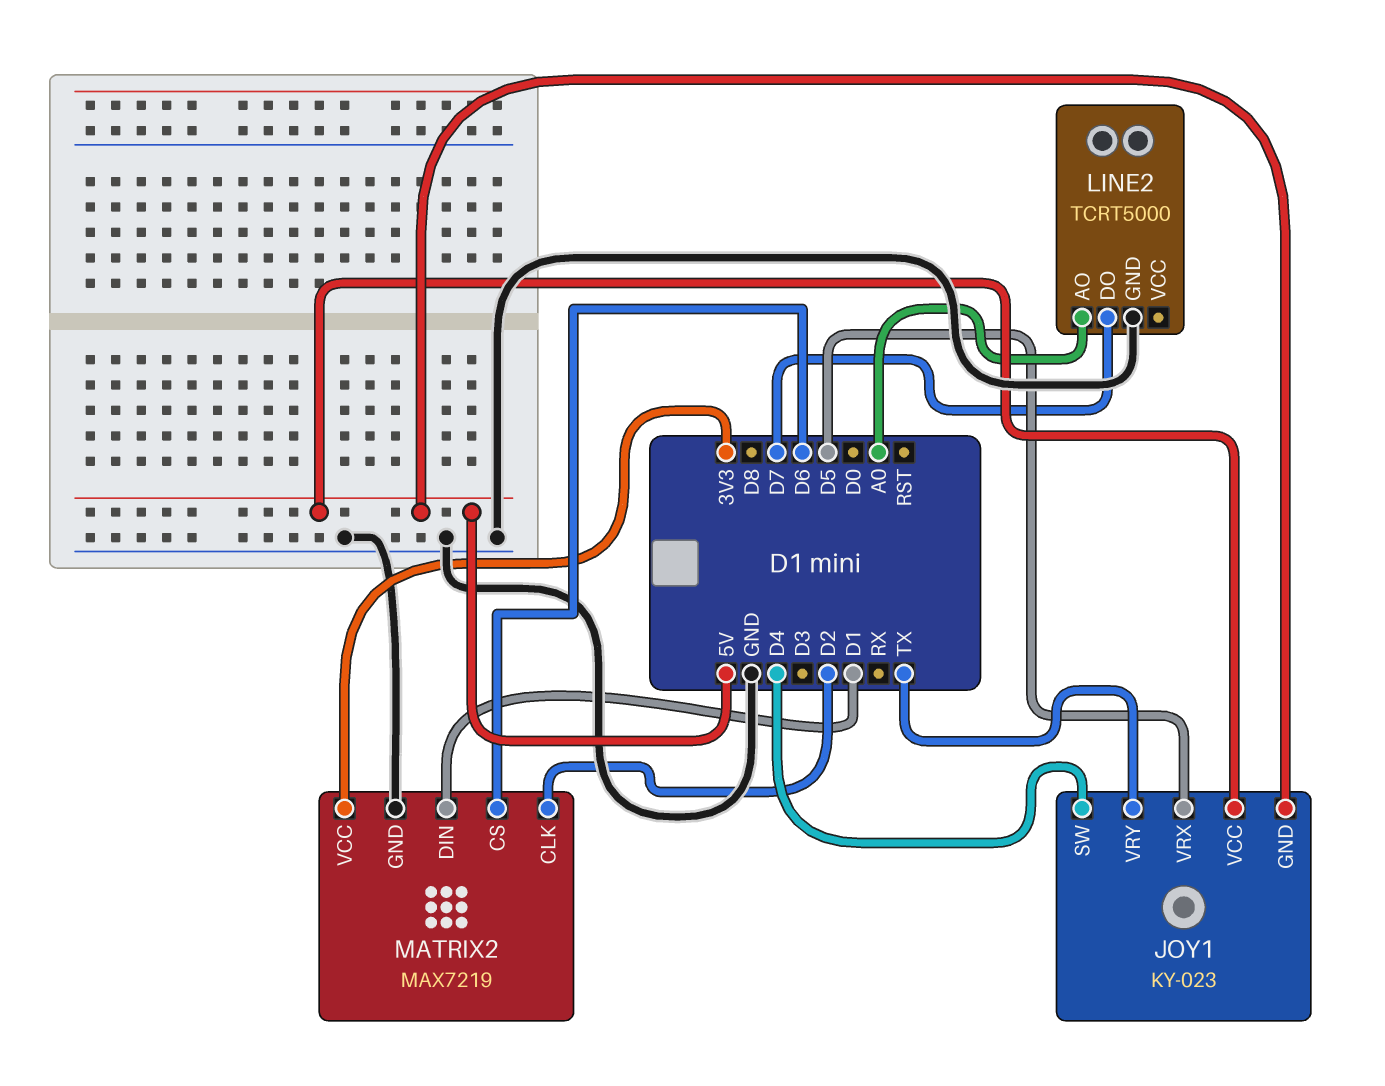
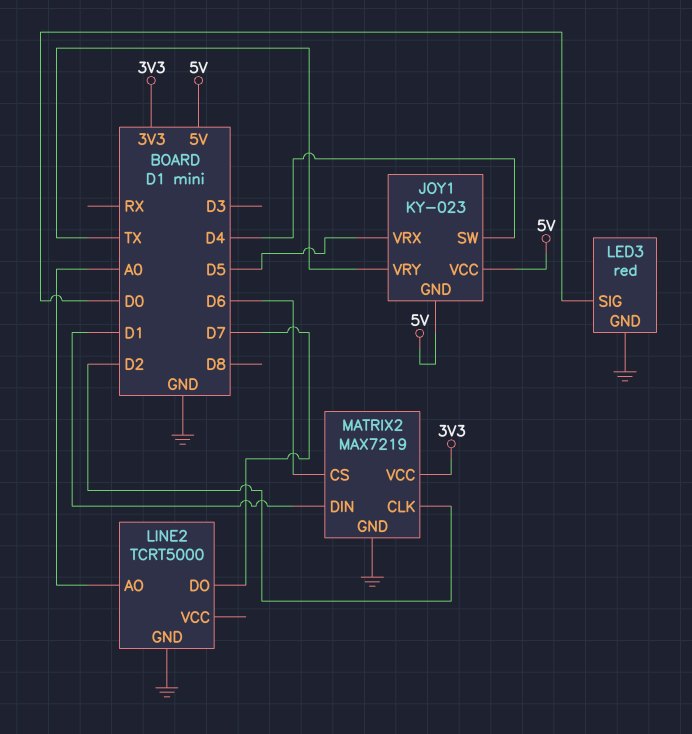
LED3: none -> red
LED3 pin GND: none -> GND
LED3 pin SIG: none -> D0

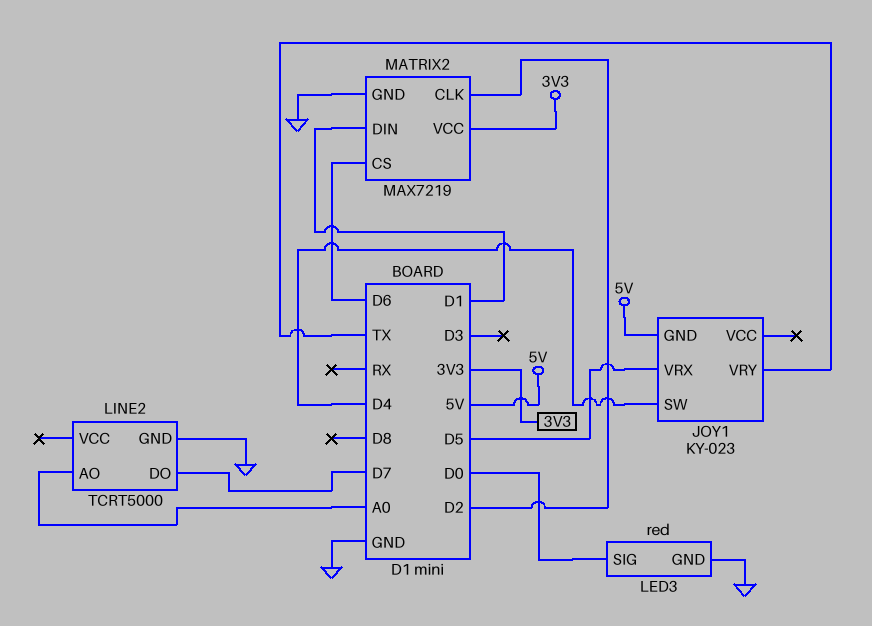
JOY1 pin VCC: 5V -> none

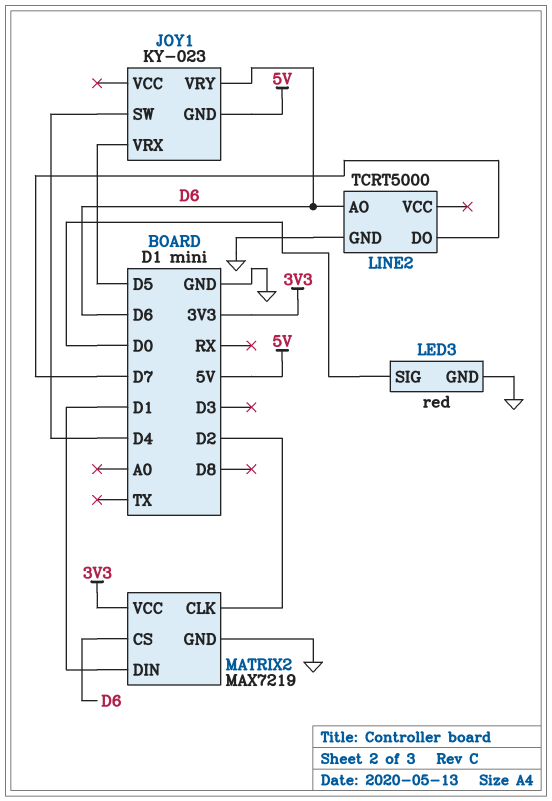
JOY1 pin VRY: TX -> D6
LINE2 pin AO: A0 -> D6

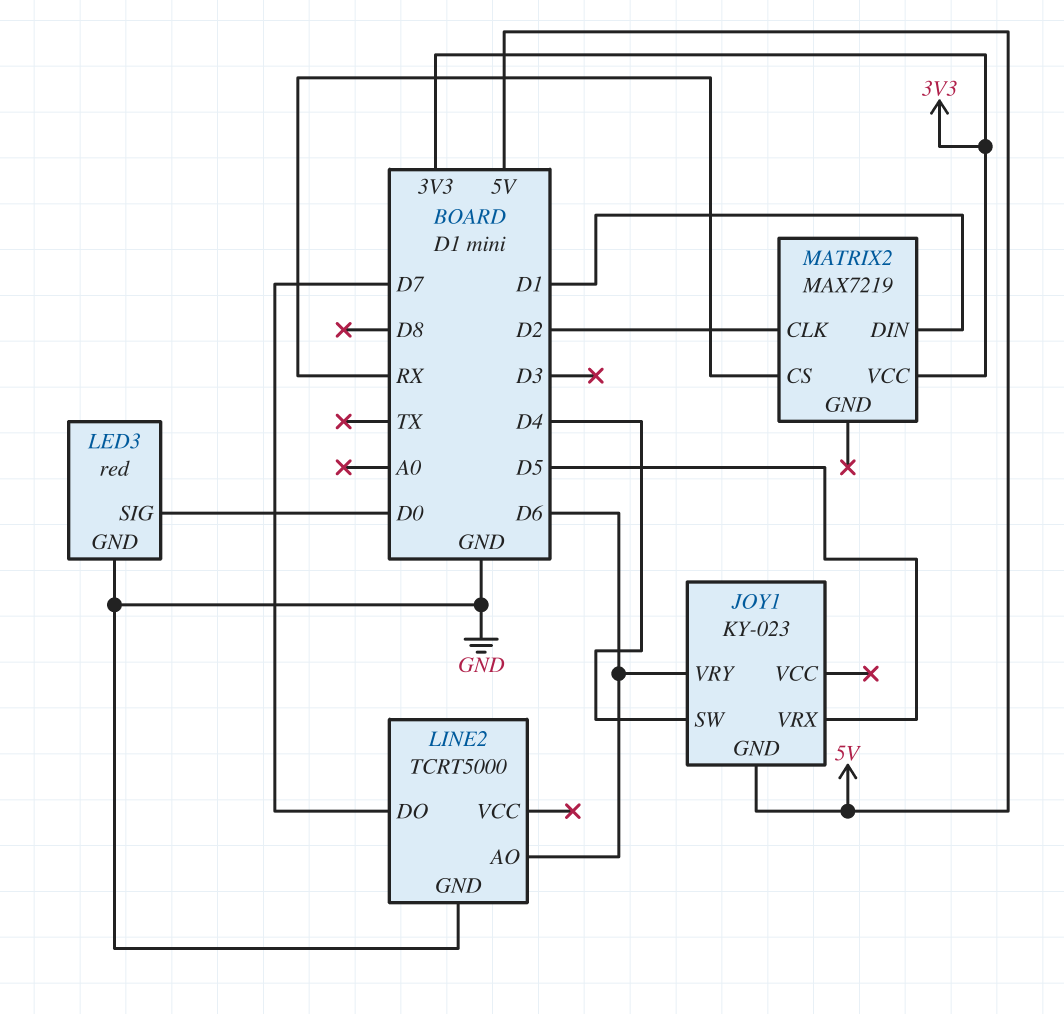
MATRIX2 pin CS: D6 -> RX
MATRIX2 pin GND: GND -> none

